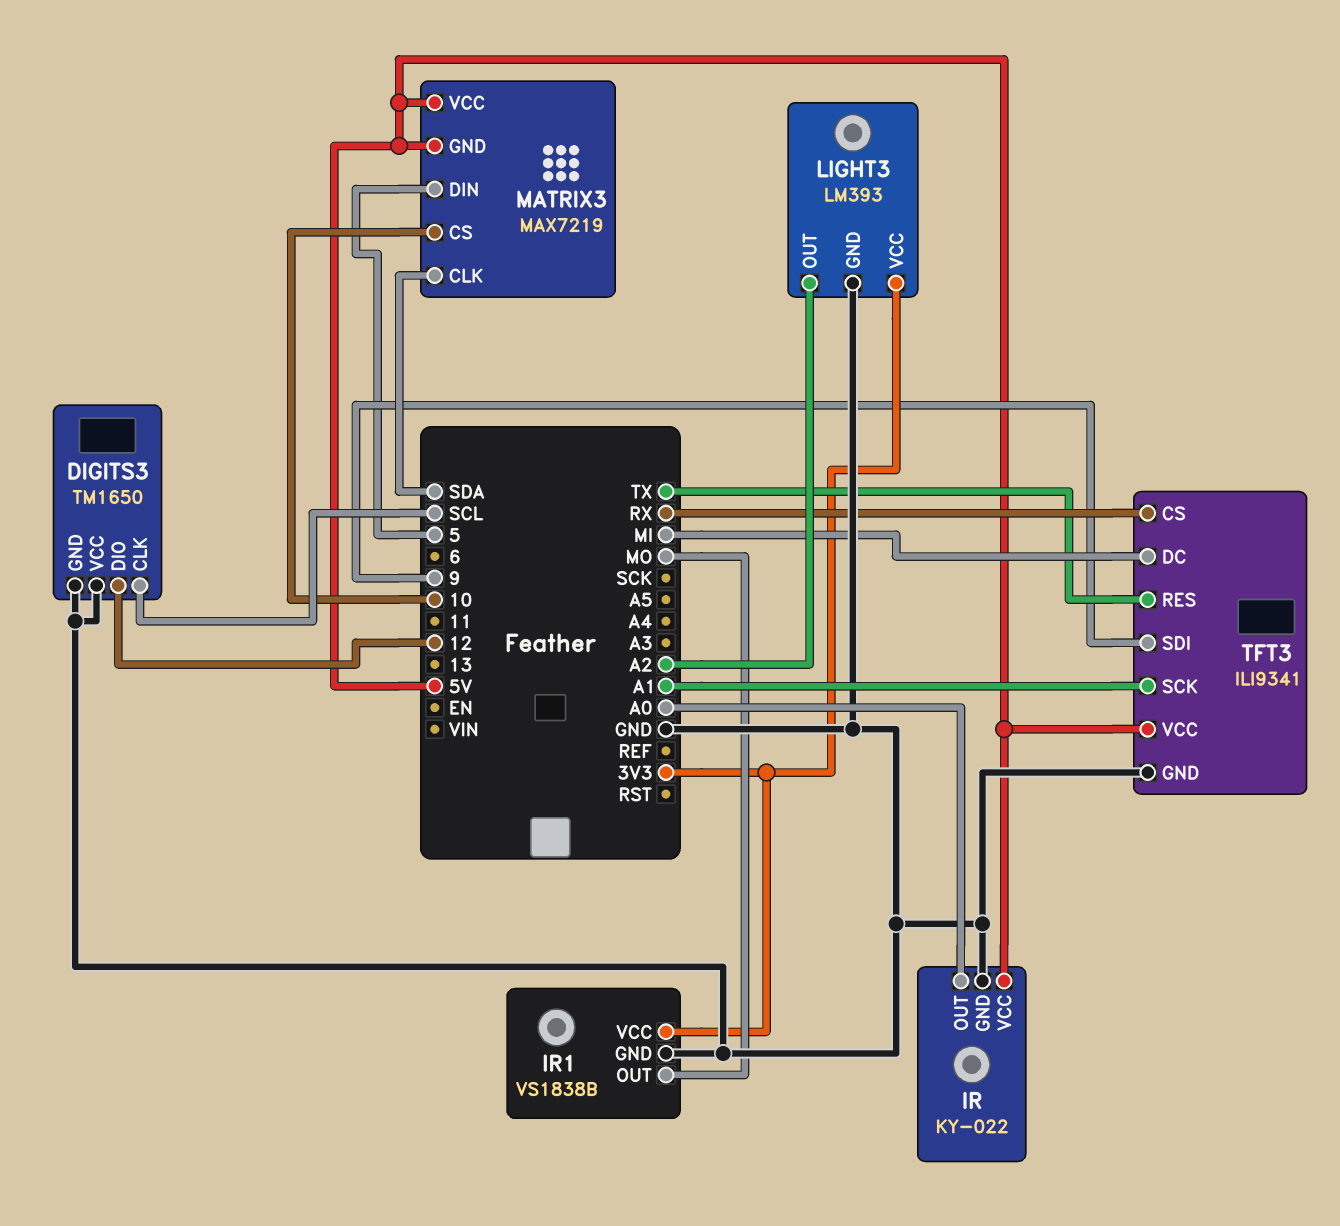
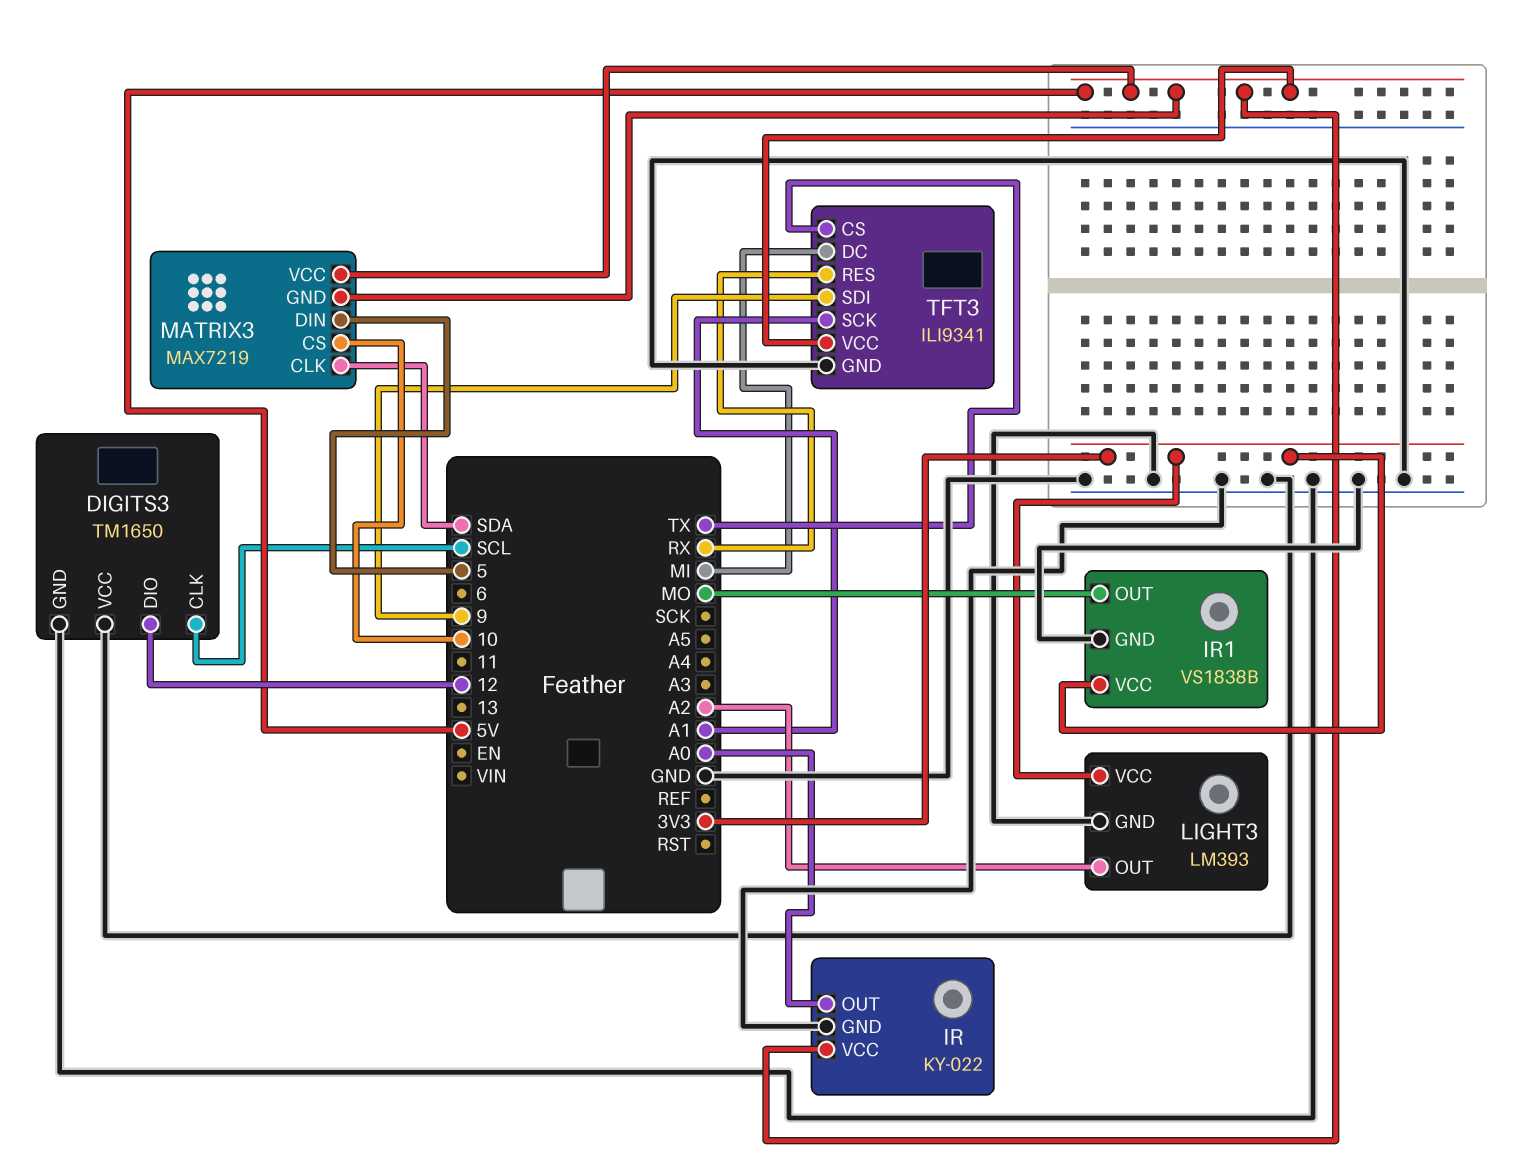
TFT3 pin CS: RX -> TX
TFT3 pin RES: TX -> RX

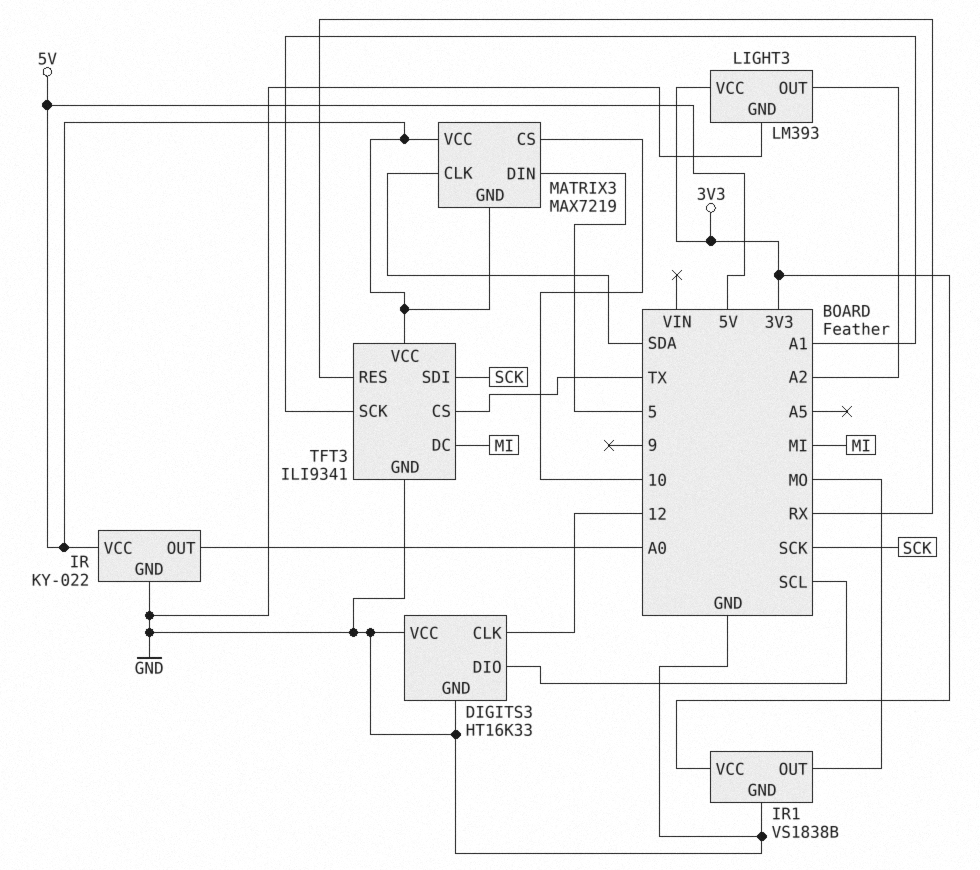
DIGITS3: TM1650 -> HT16K33
DIGITS3 pin CLK: SCL -> 12
DIGITS3 pin DIO: 12 -> SCL
TFT3 pin SDI: 9 -> SCK

